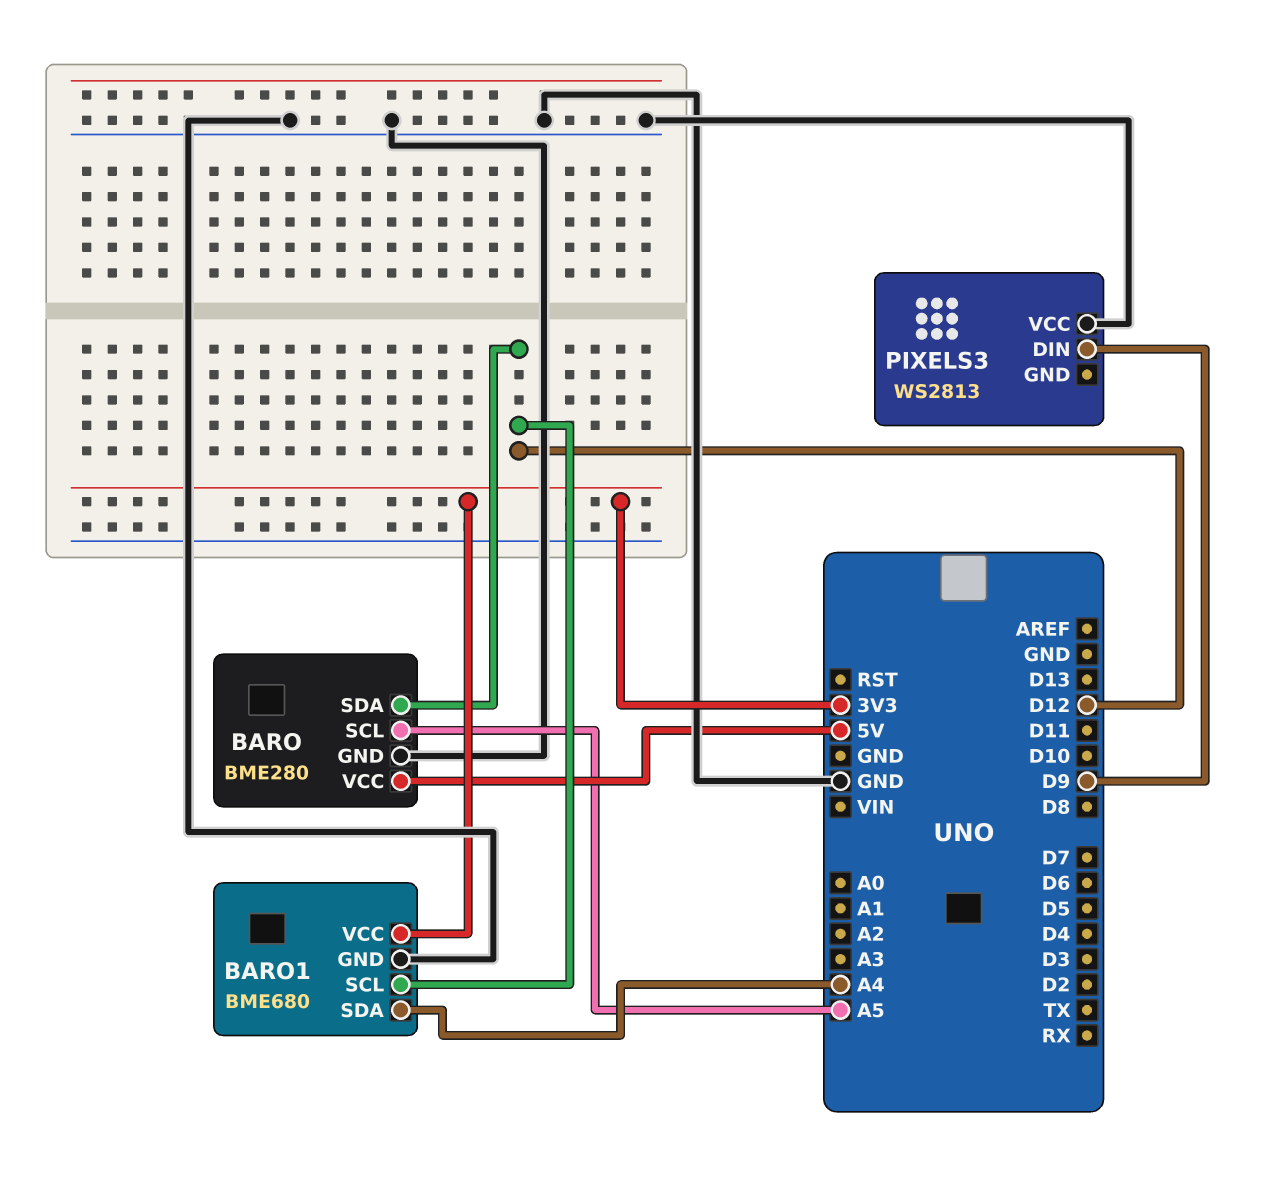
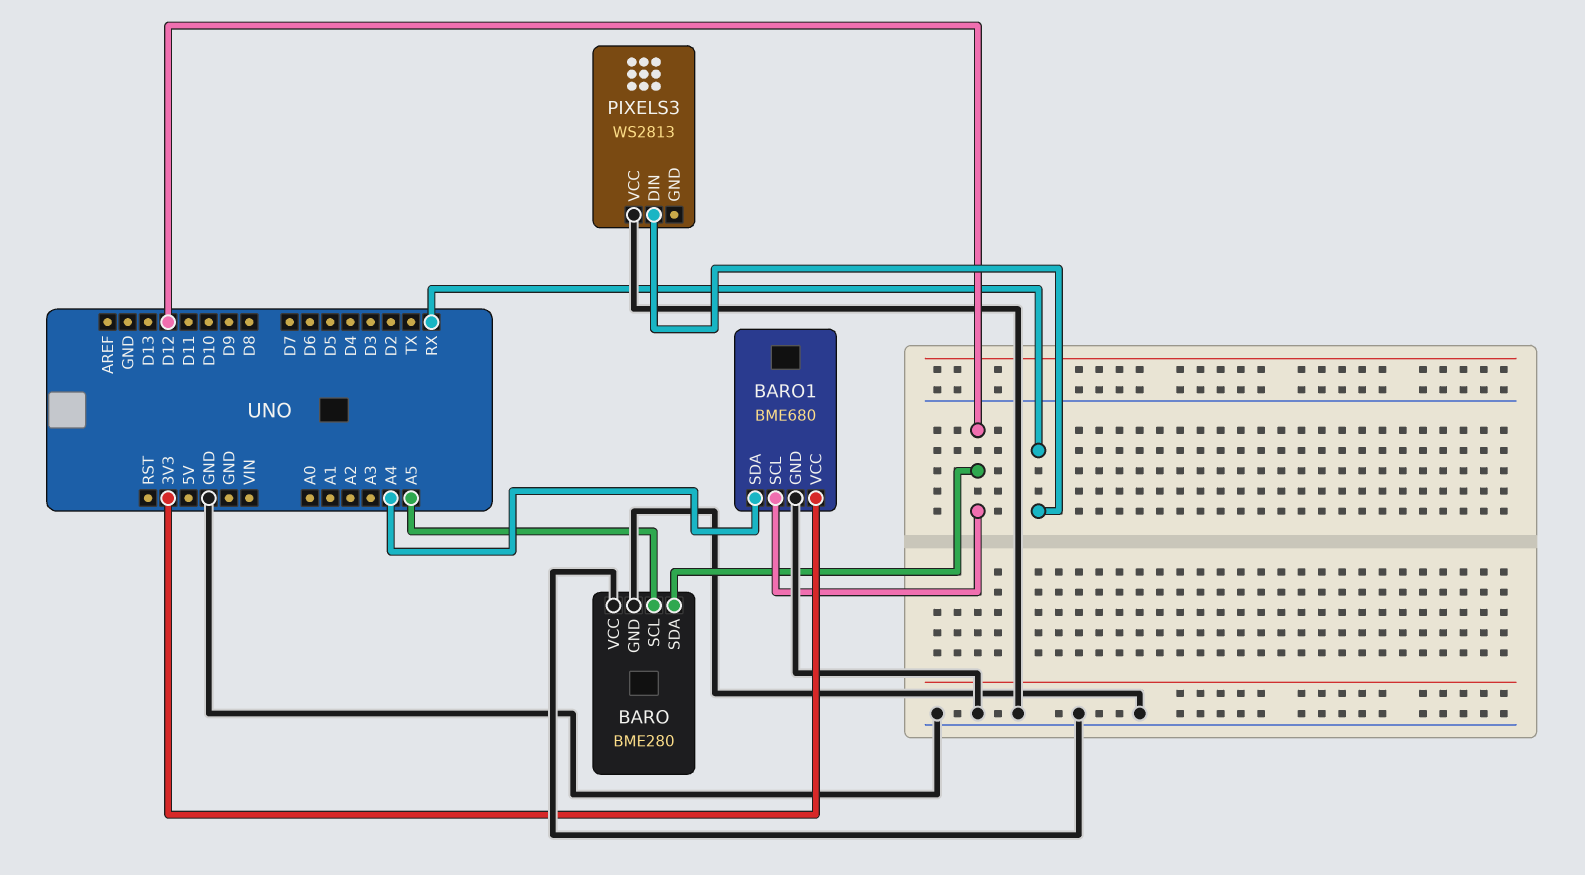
BARO pin VCC: 5V -> GND
PIXELS3 pin DIN: D9 -> RX

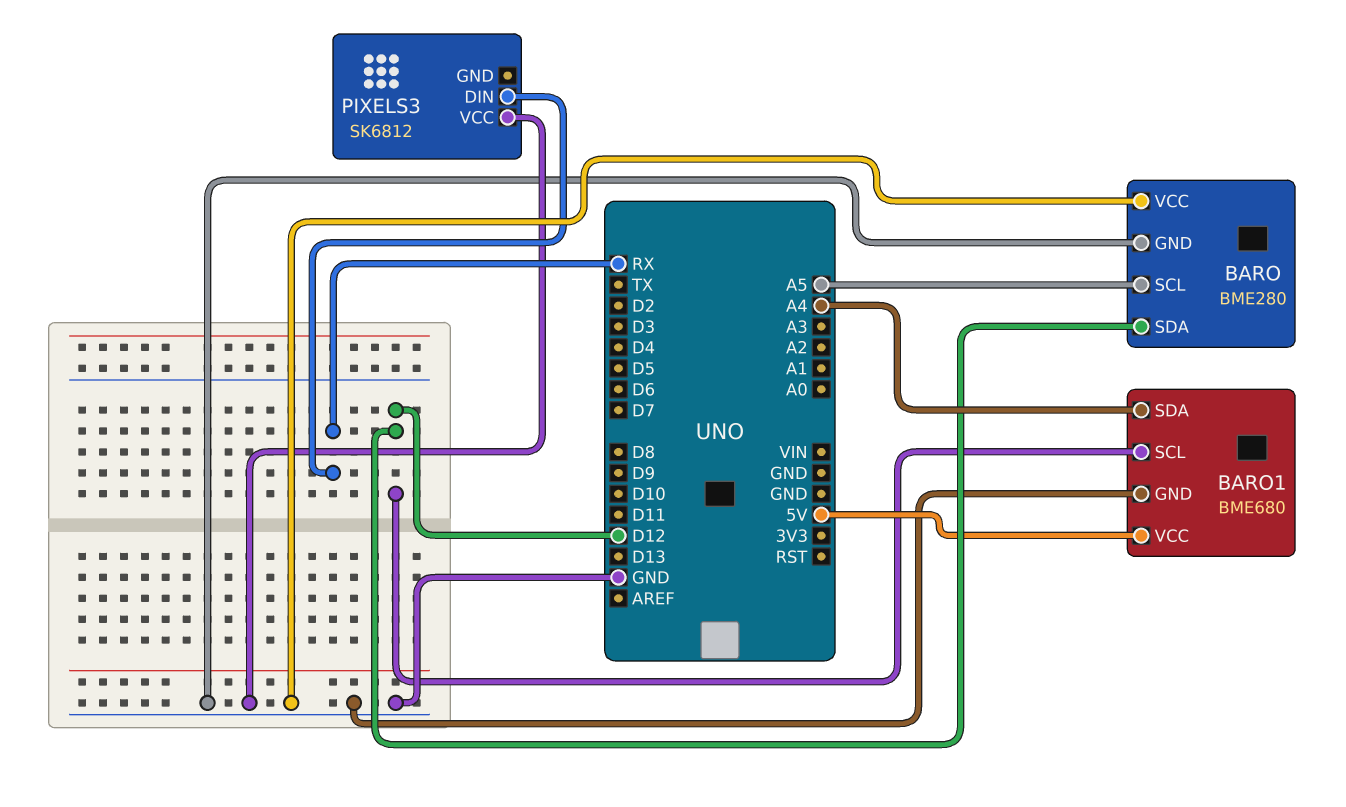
BARO1 pin VCC: 3V3 -> 5V
PIXELS3: WS2813 -> SK6812

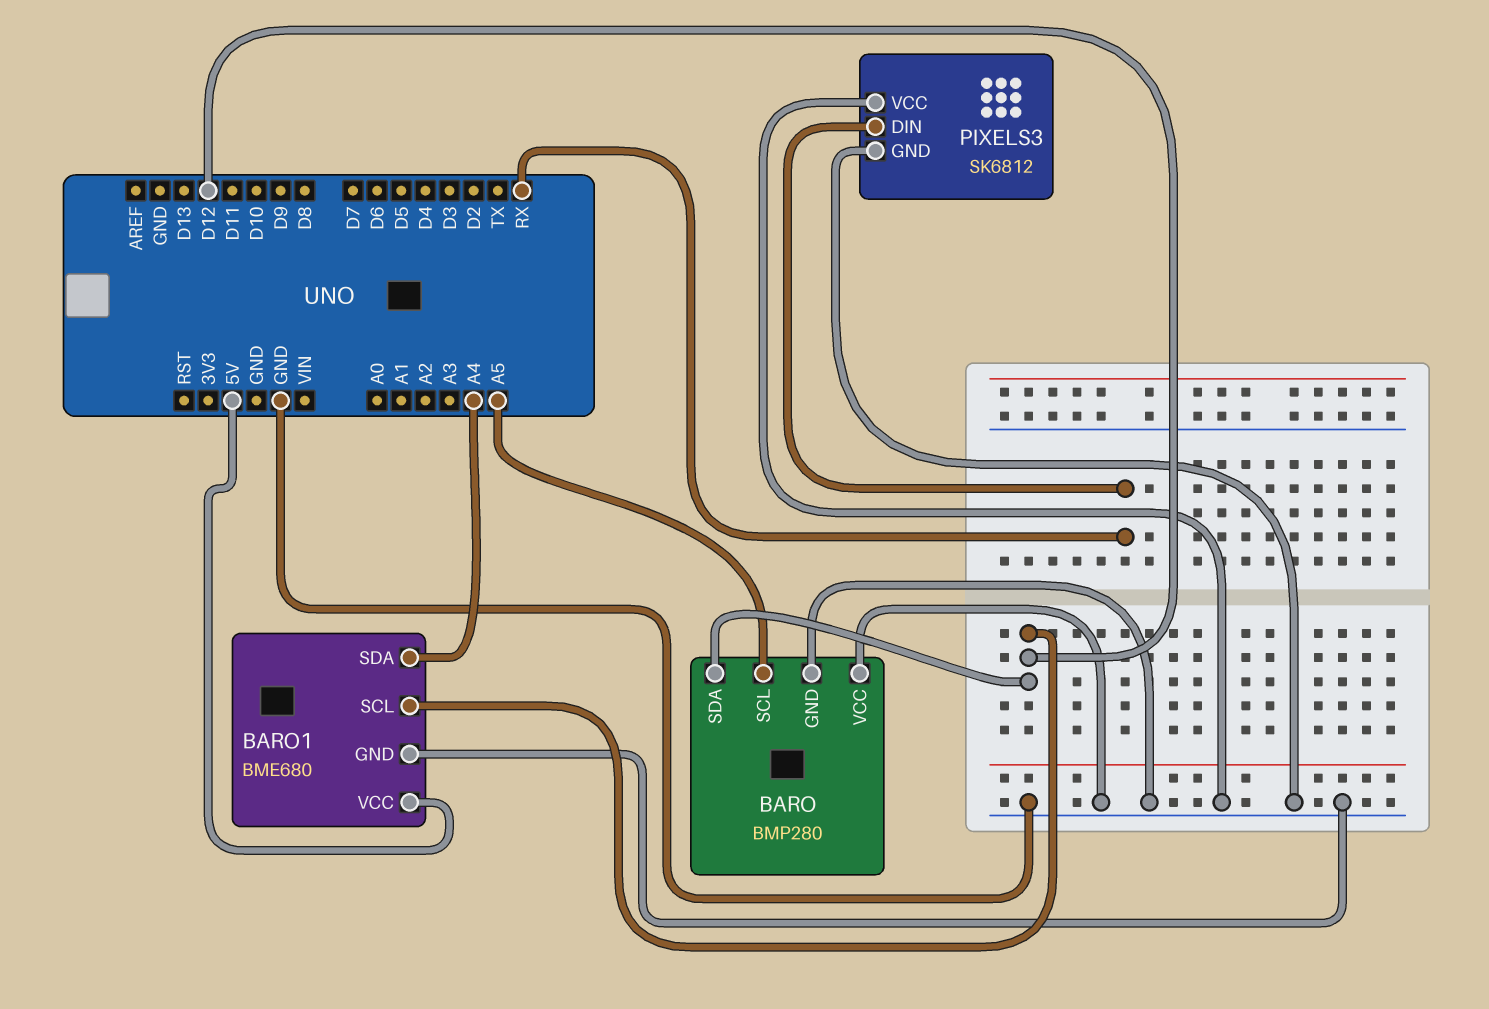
BARO: BME280 -> BMP280
PIXELS3 pin GND: none -> GND

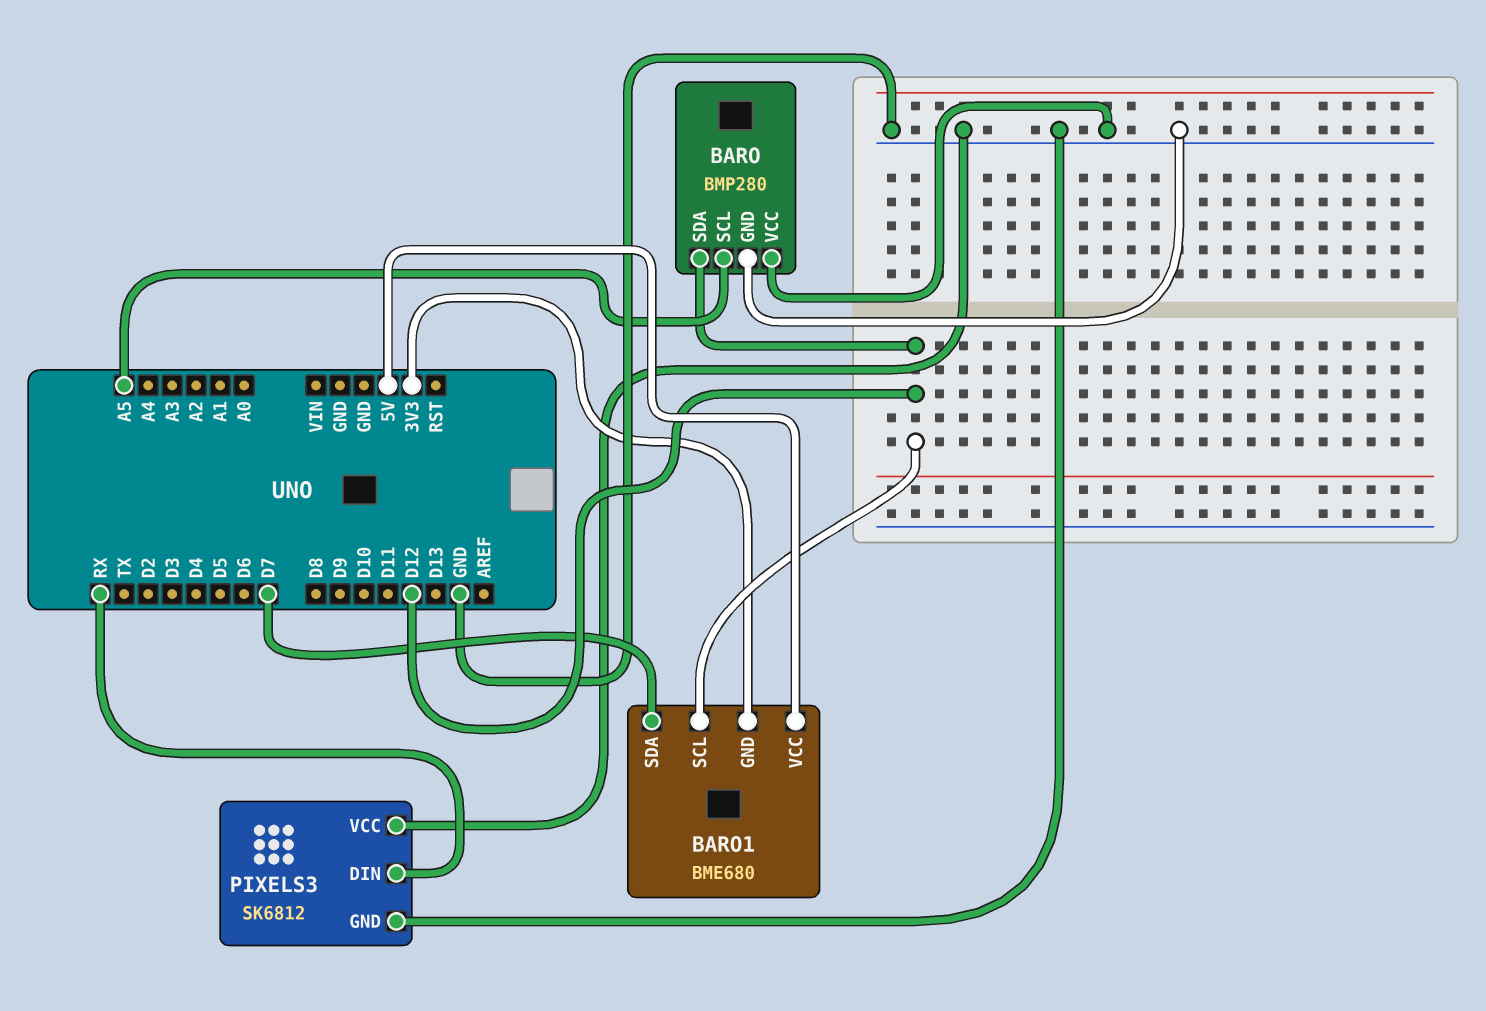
BARO1 pin GND: GND -> 3V3
BARO1 pin SDA: A4 -> D7

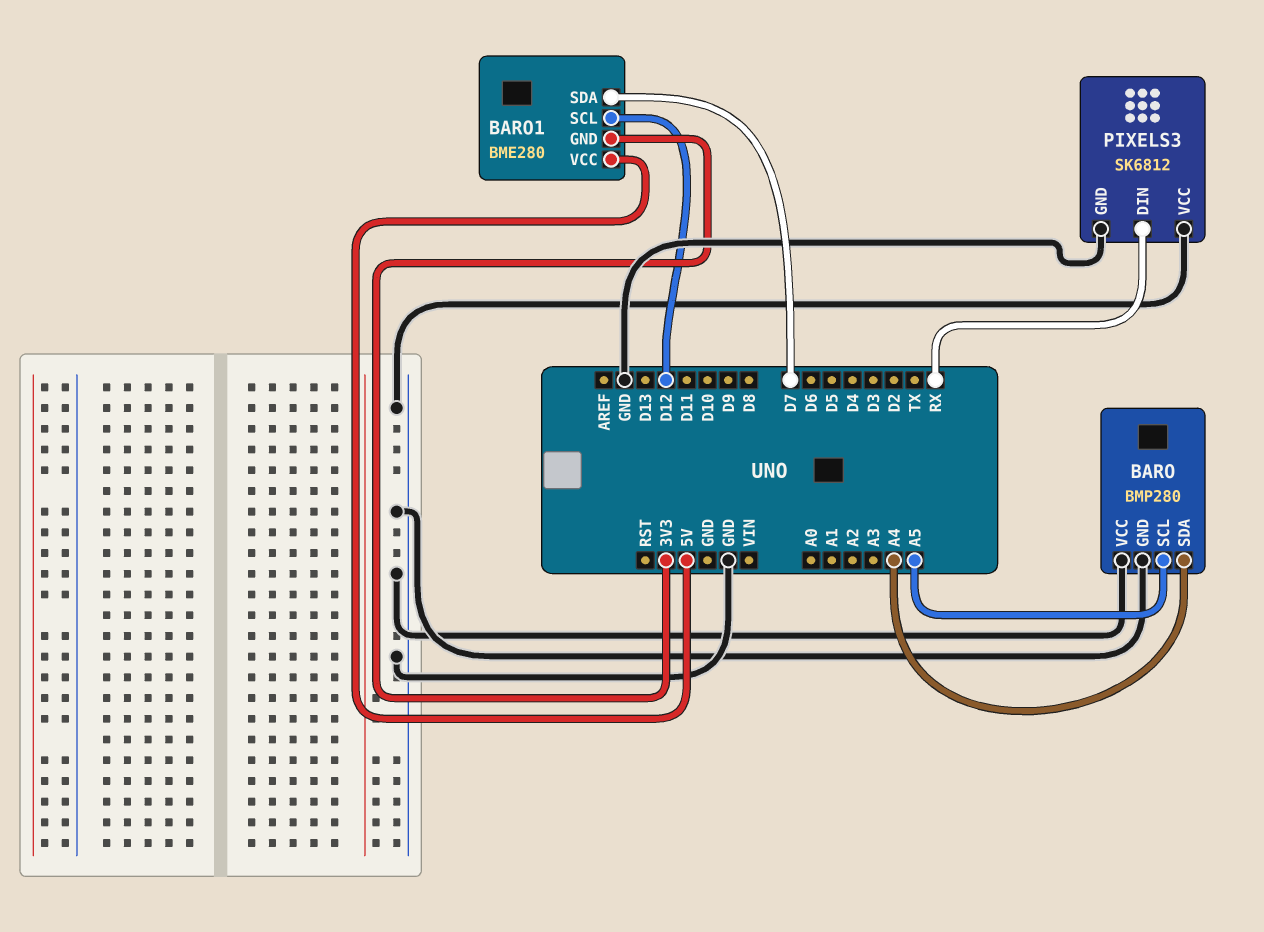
BARO pin SDA: D12 -> A4
BARO1: BME680 -> BME280

